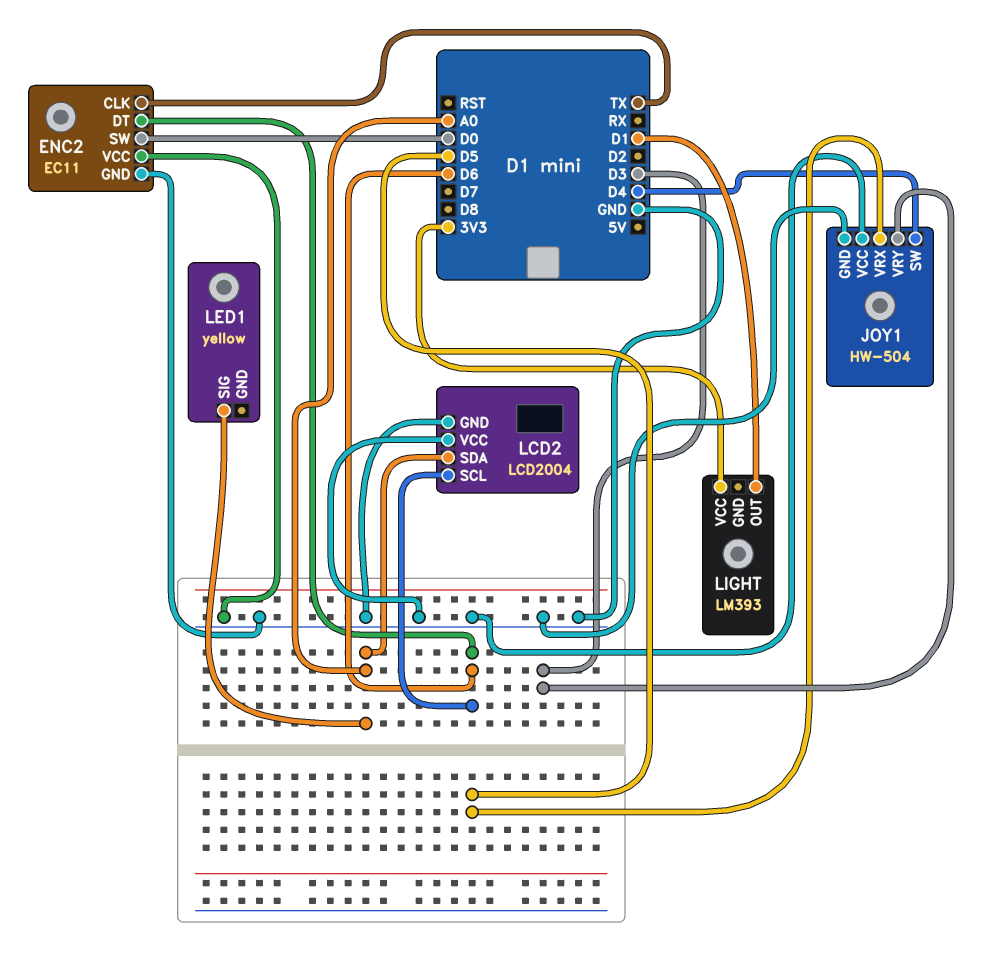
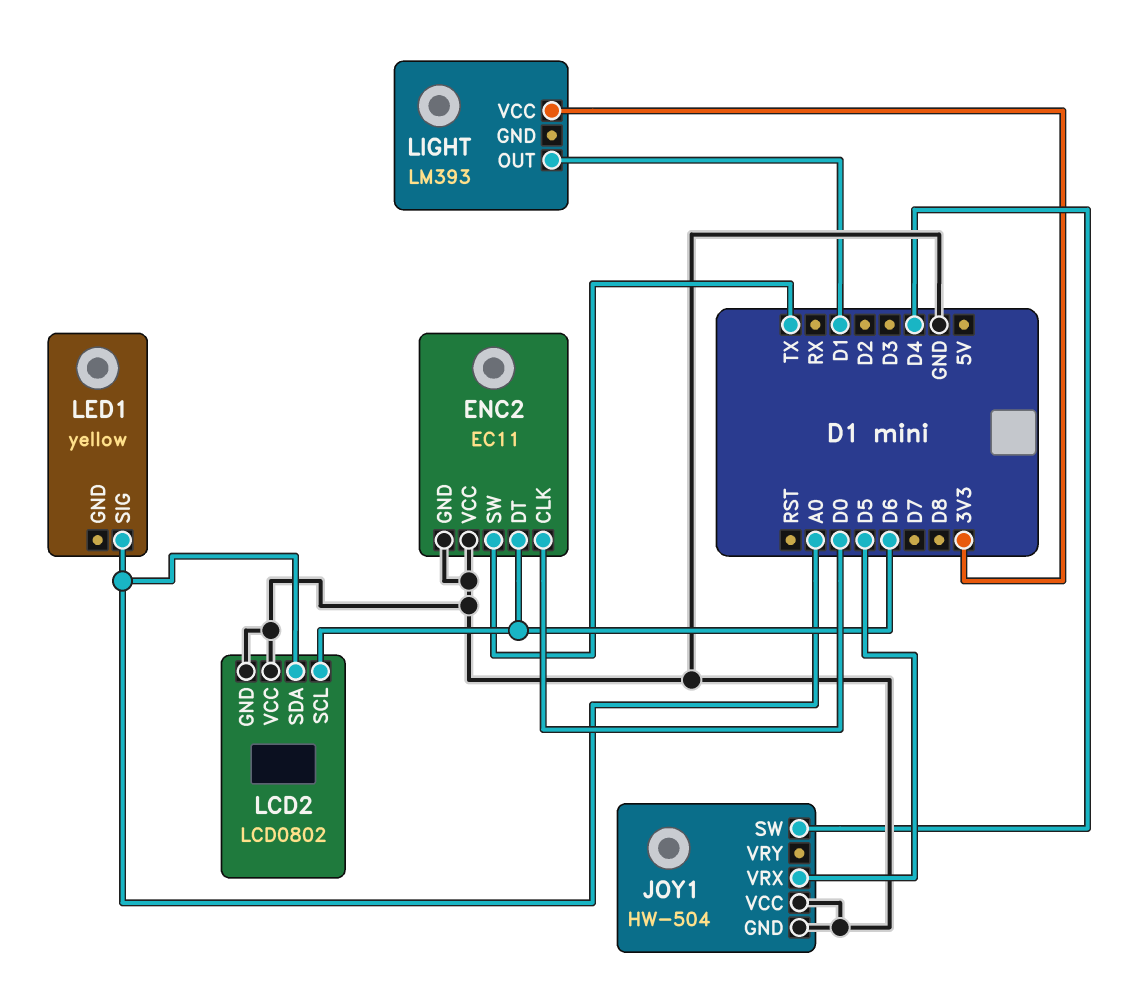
ENC2 pin CLK: TX -> D0
ENC2 pin SW: D0 -> TX
JOY1 pin VRY: D3 -> none
LCD2: LCD2004 -> LCD0802

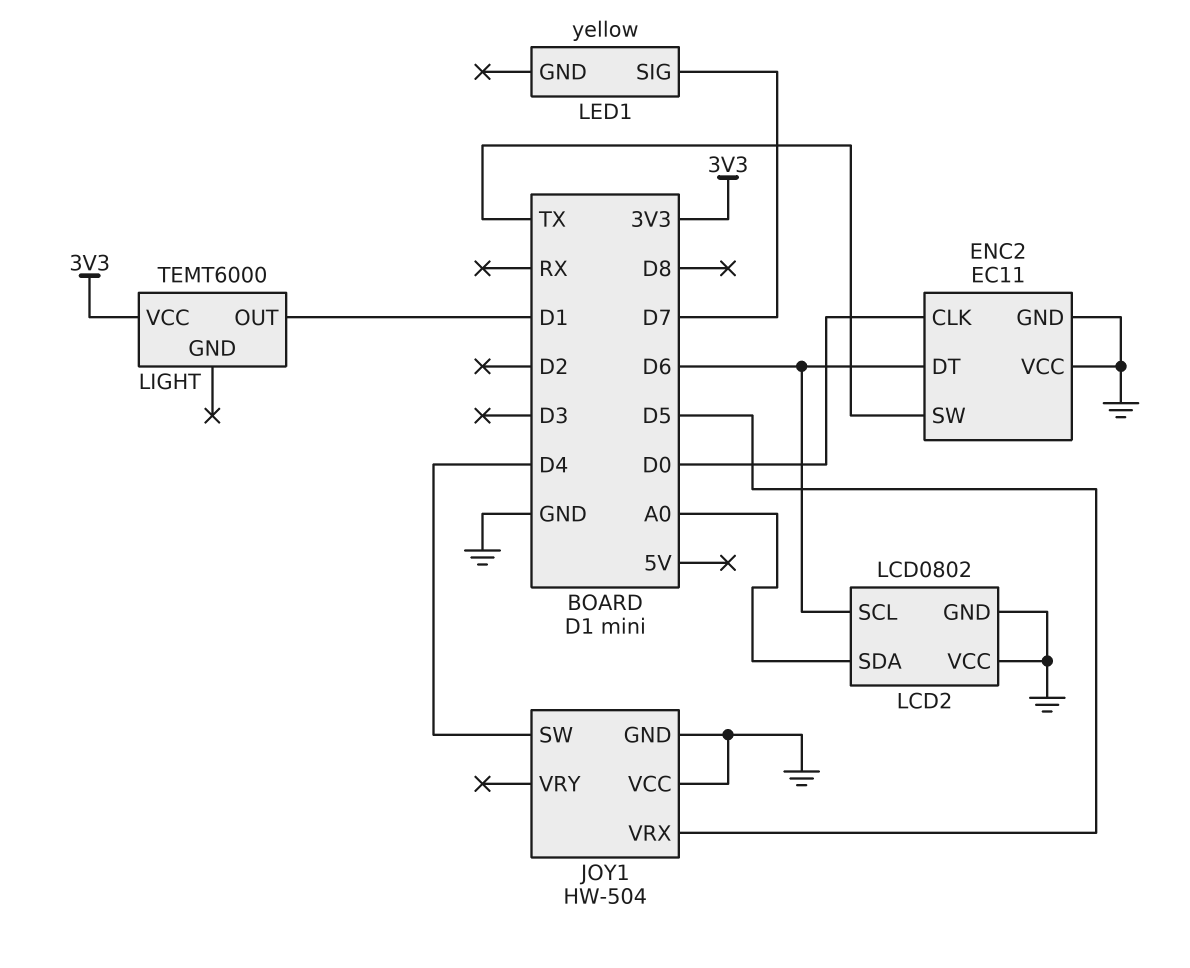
LED1 pin SIG: A0 -> D7
LIGHT: LM393 -> TEMT6000

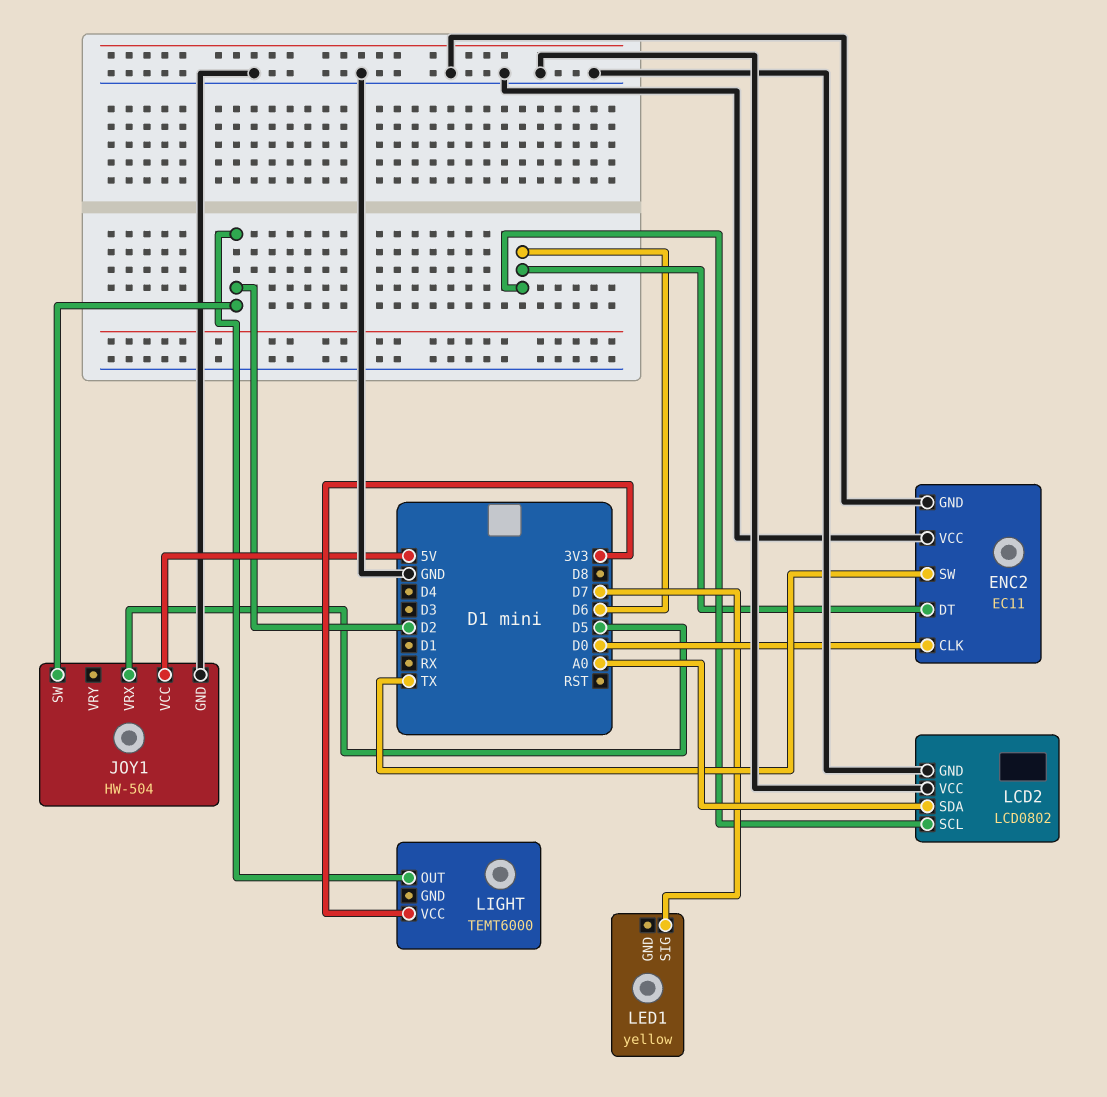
JOY1 pin SW: D4 -> D2
JOY1 pin VCC: GND -> 5V
LIGHT pin OUT: D1 -> D2

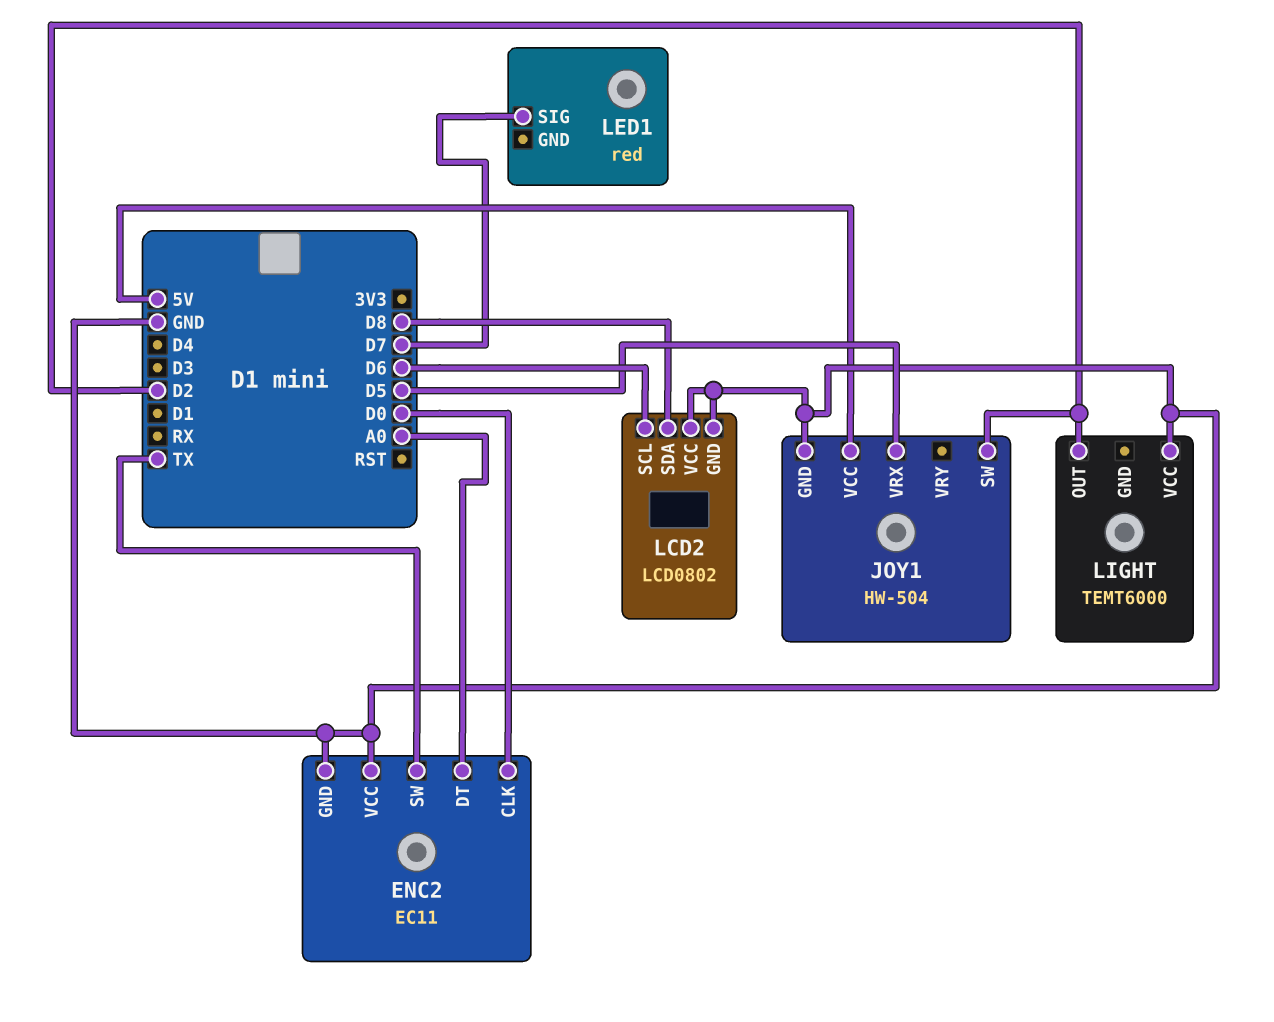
ENC2 pin DT: D6 -> A0
LCD2 pin SDA: A0 -> D8
LED1: yellow -> red
LIGHT pin VCC: 3V3 -> GND

